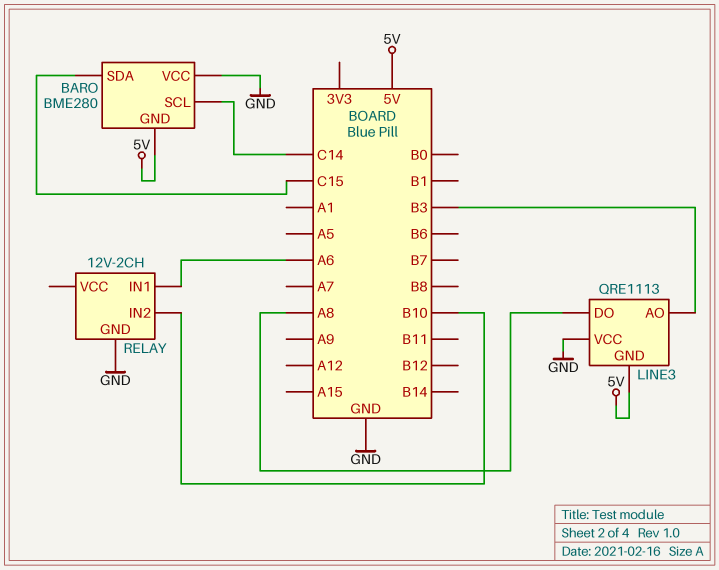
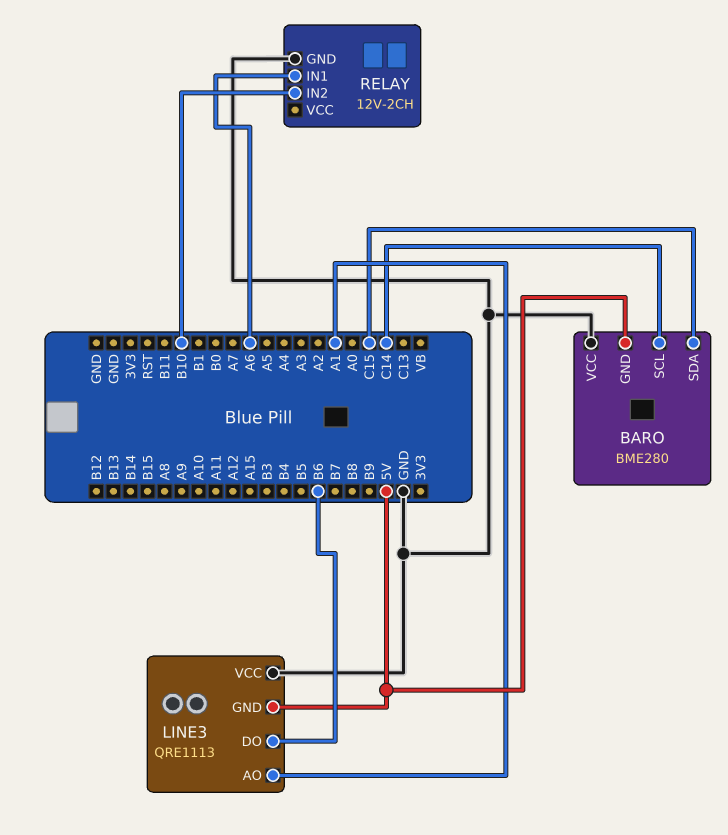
LINE3 pin AO: B3 -> A1
LINE3 pin DO: A8 -> B6

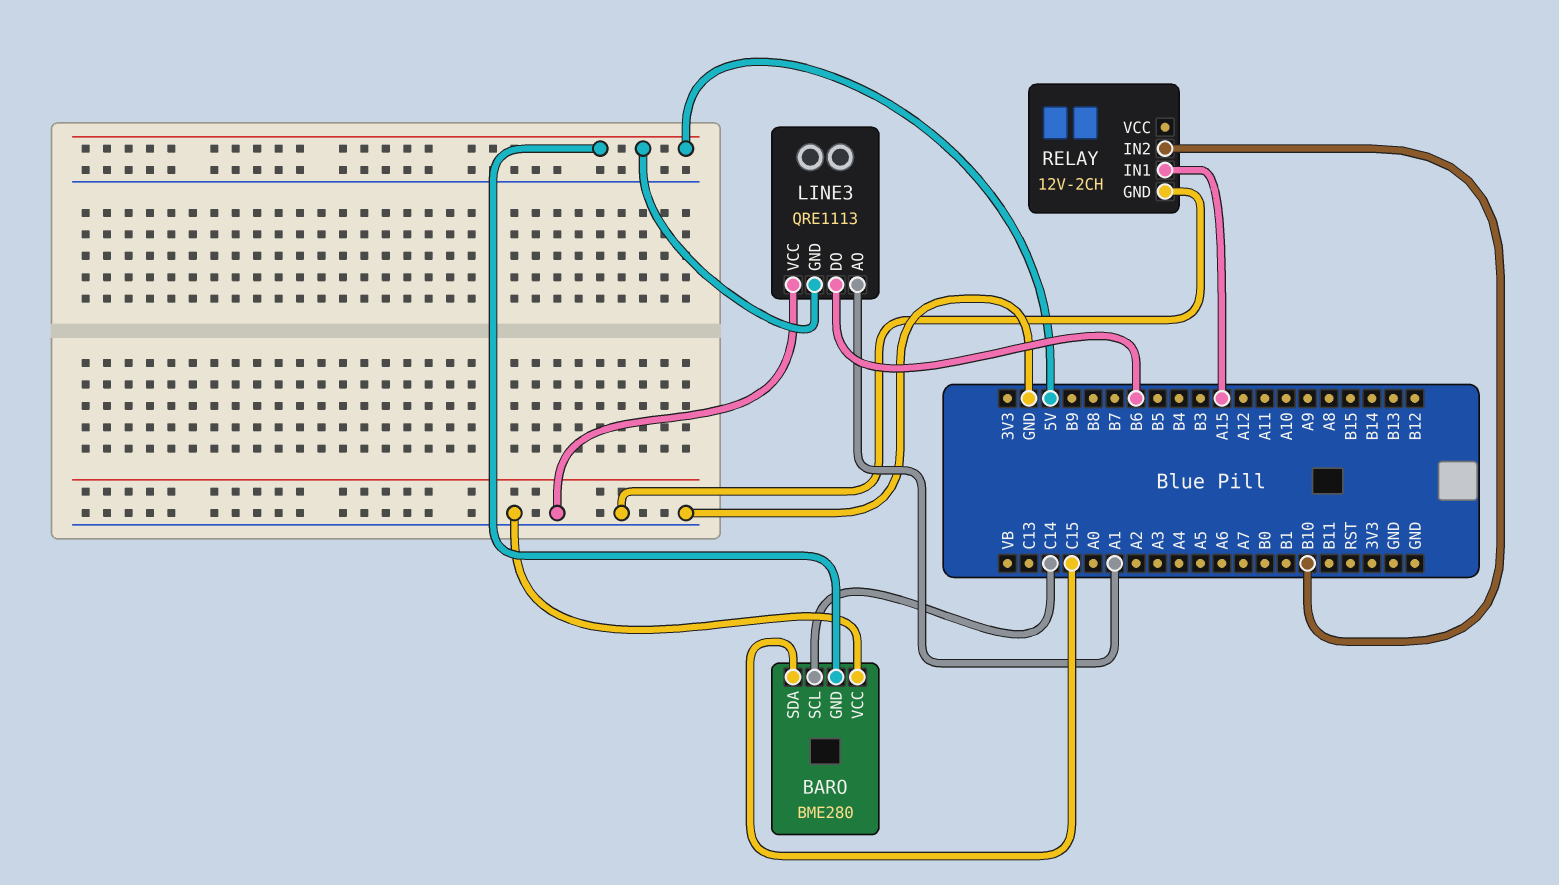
RELAY pin IN1: A6 -> A15

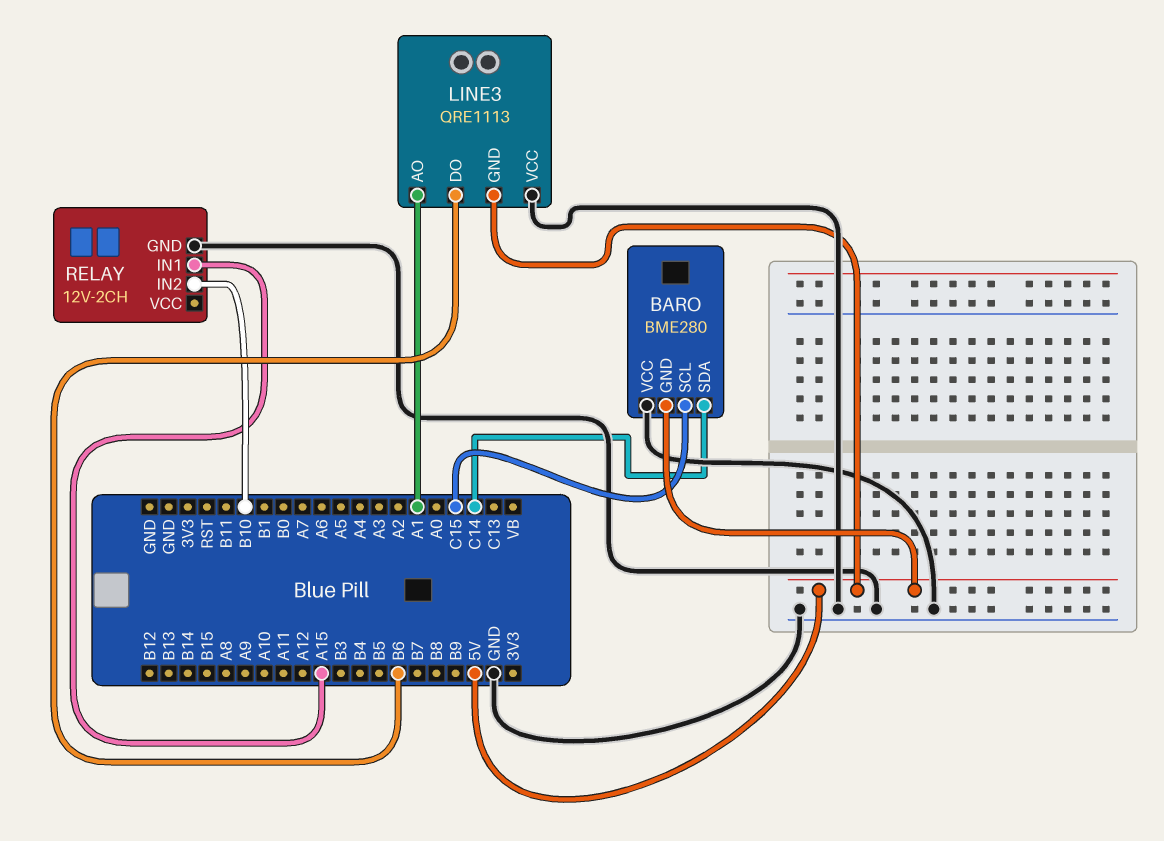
BARO pin SCL: C14 -> C15
BARO pin SDA: C15 -> C14

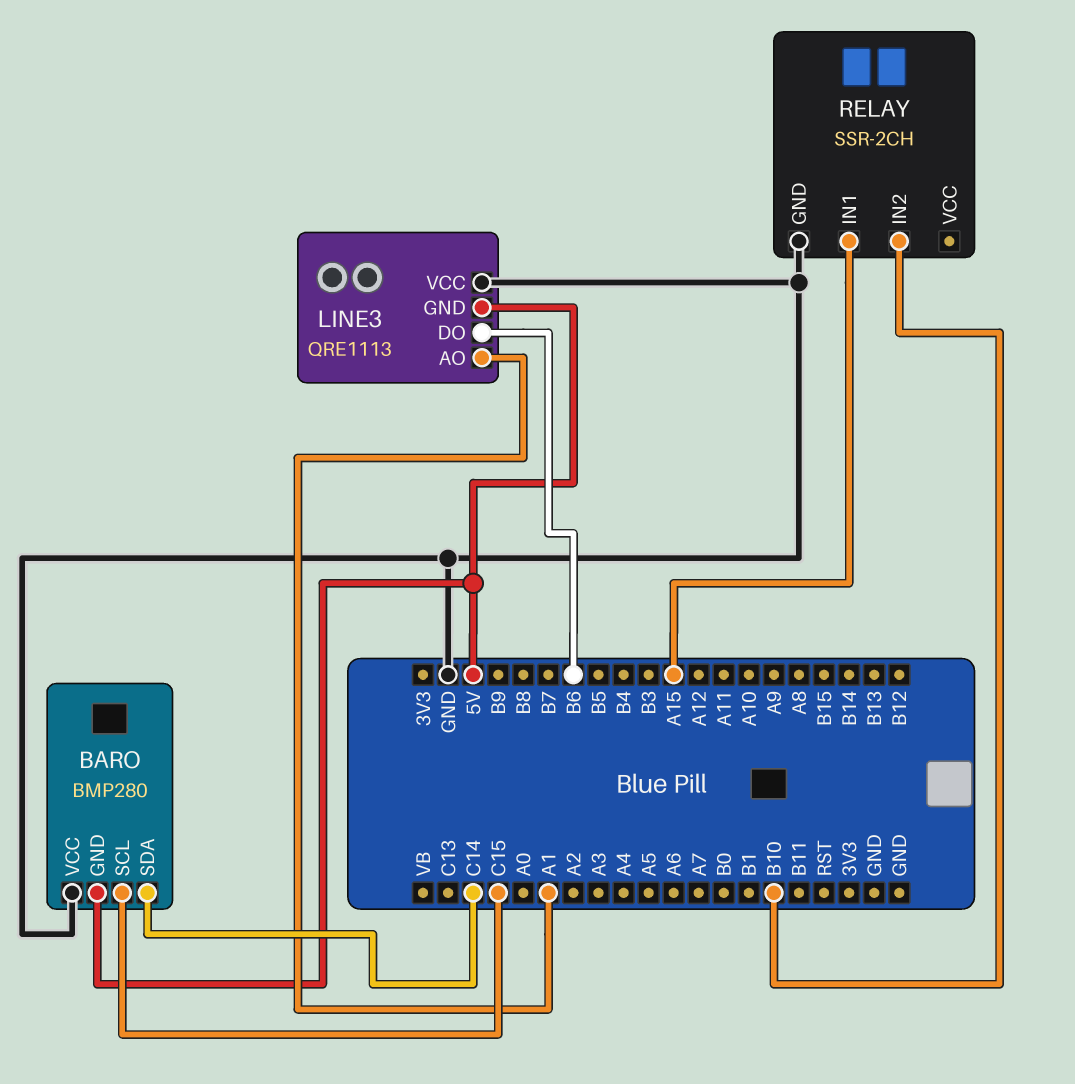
BARO: BME280 -> BMP280
RELAY: 12V-2CH -> SSR-2CH

